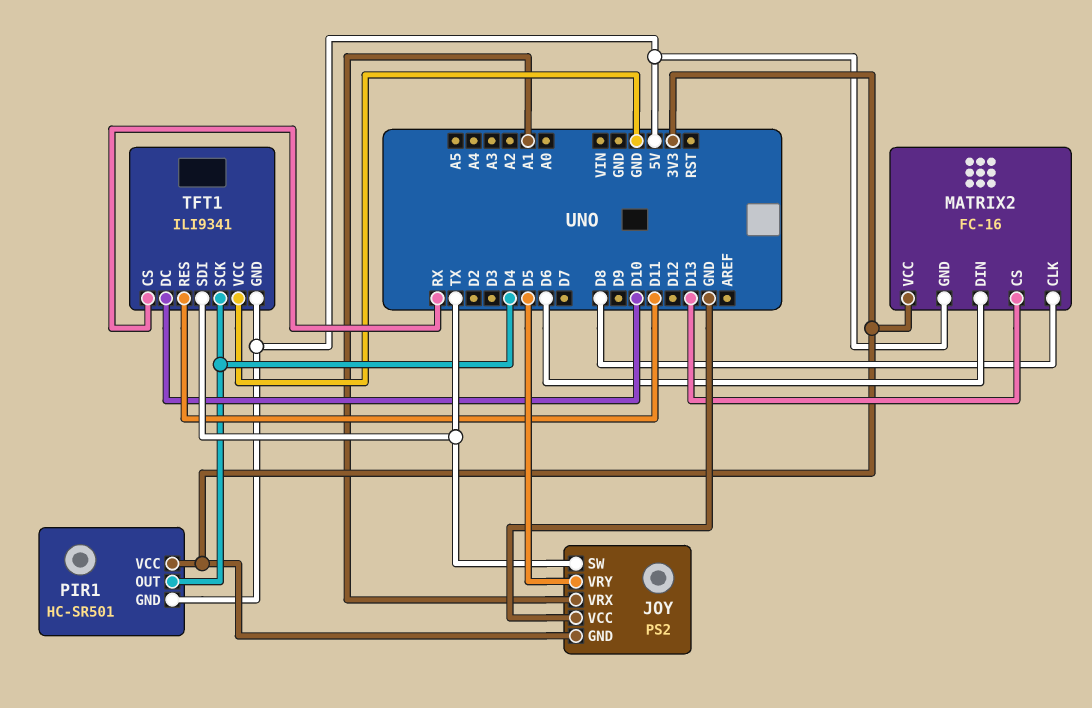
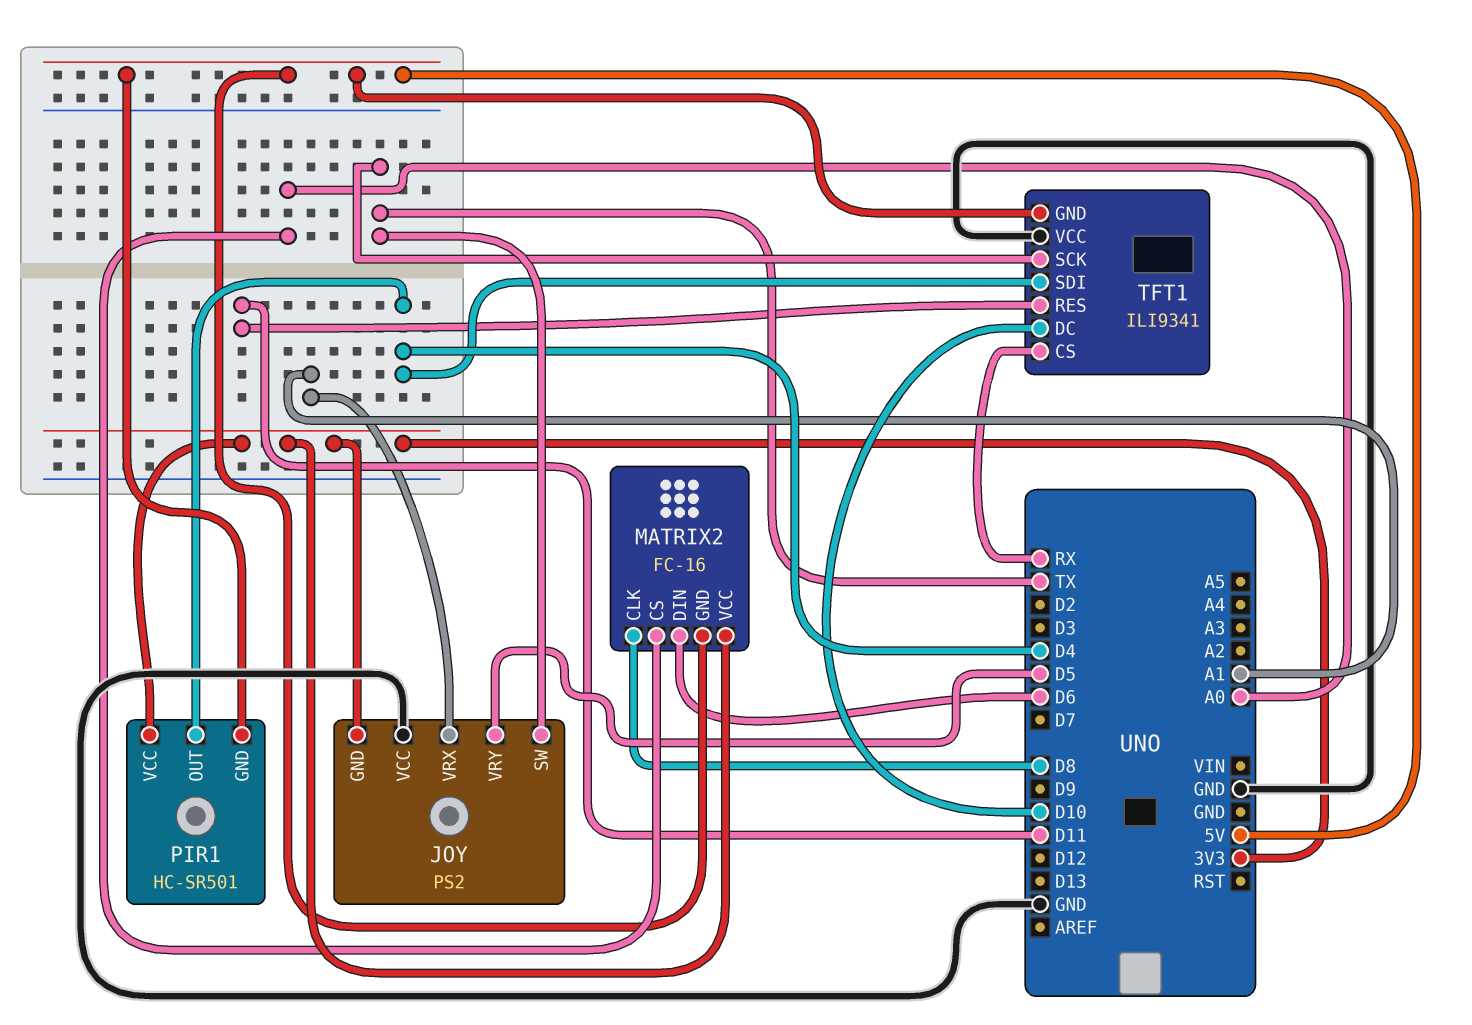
MATRIX2 pin CS: D13 -> A0
TFT1 pin SCK: D4 -> TX
TFT1 pin SDI: TX -> D4

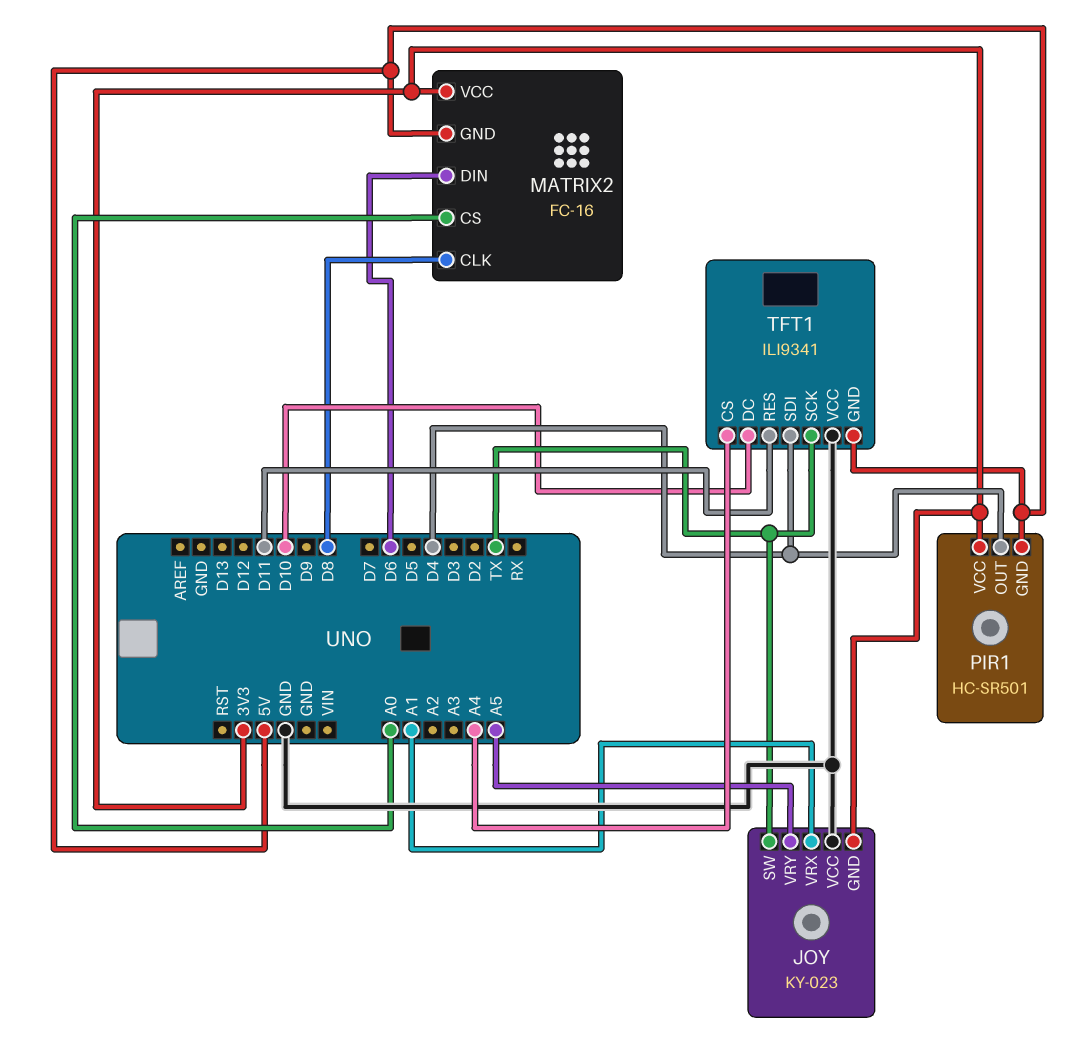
JOY: PS2 -> KY-023
JOY pin VRY: D5 -> A5
TFT1 pin CS: RX -> A4

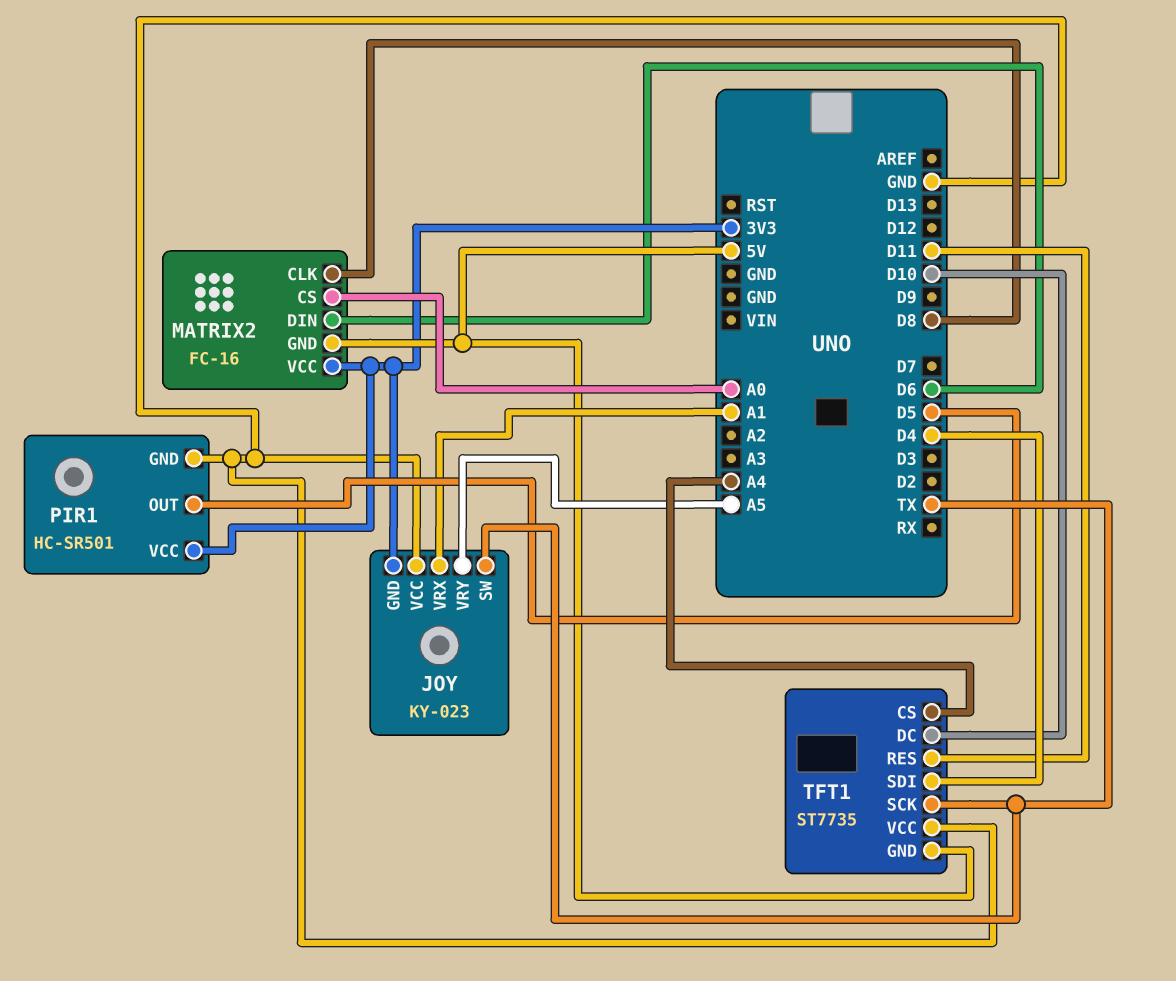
PIR1 pin GND: 5V -> GND
PIR1 pin OUT: D4 -> D5
TFT1: ILI9341 -> ST7735

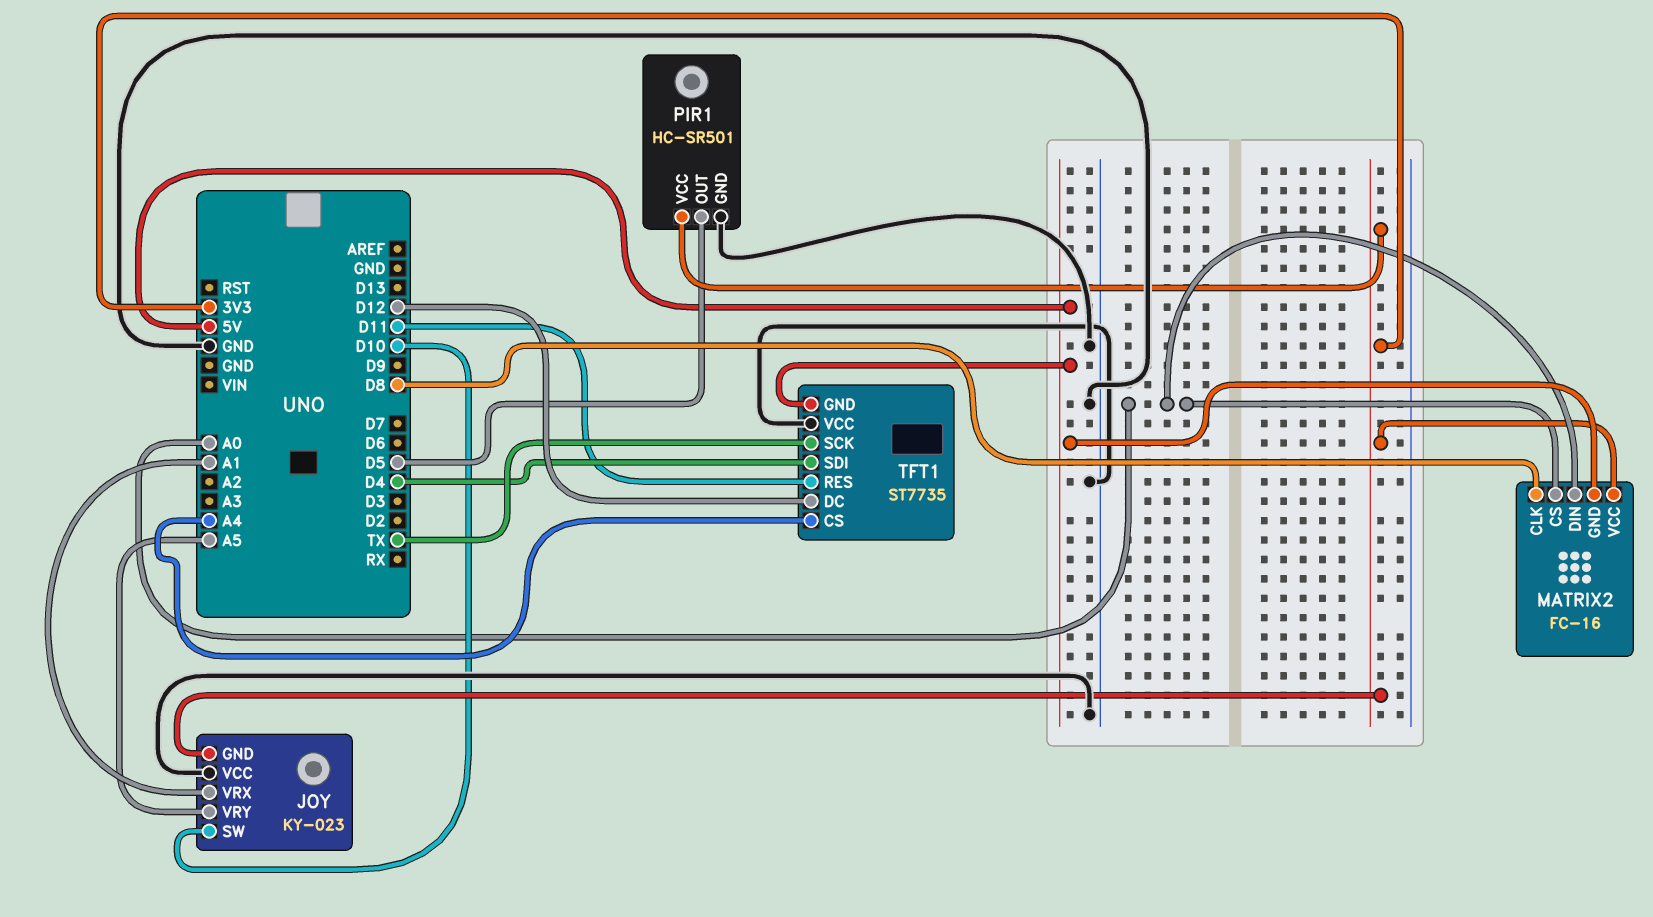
JOY pin SW: TX -> D10
MATRIX2 pin DIN: D6 -> A0
TFT1 pin DC: D10 -> D12

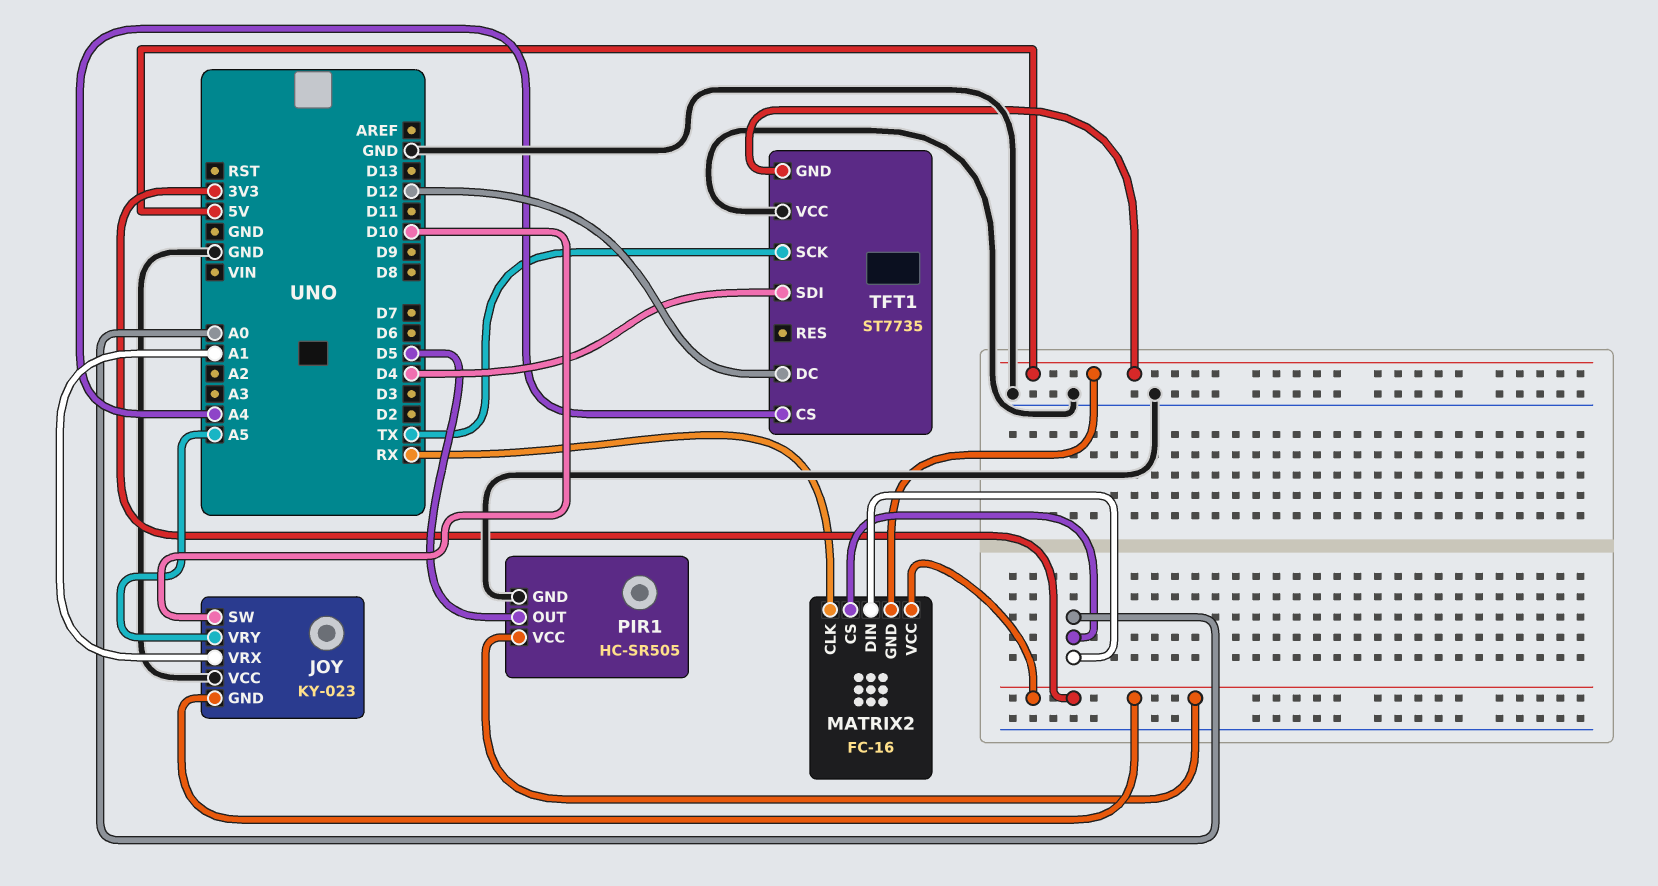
MATRIX2 pin CLK: D8 -> RX
PIR1: HC-SR501 -> HC-SR505
TFT1 pin RES: D11 -> none

